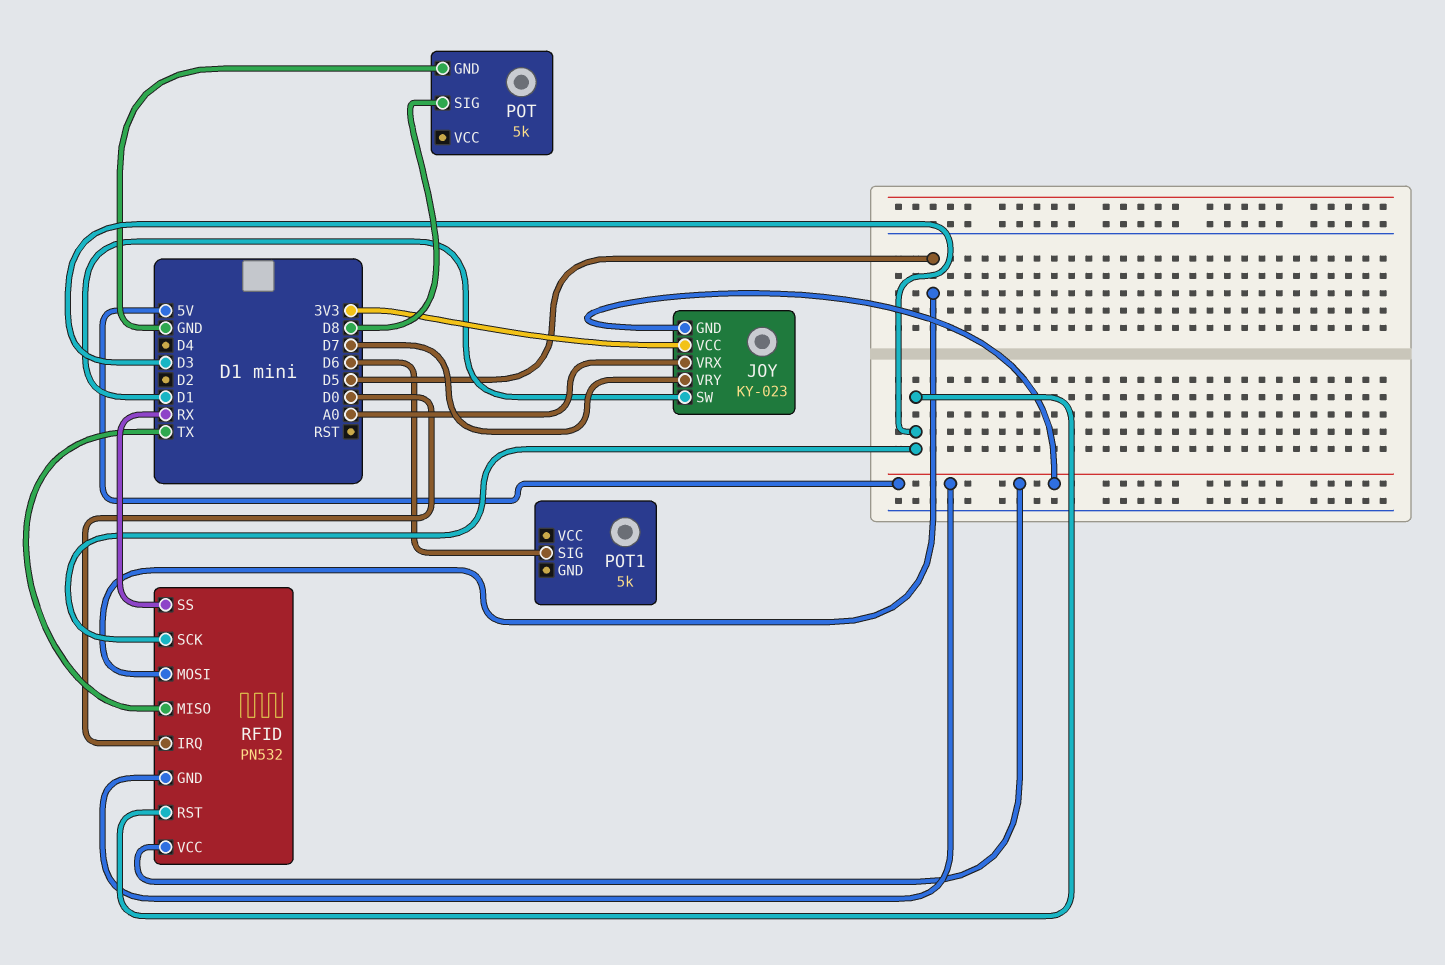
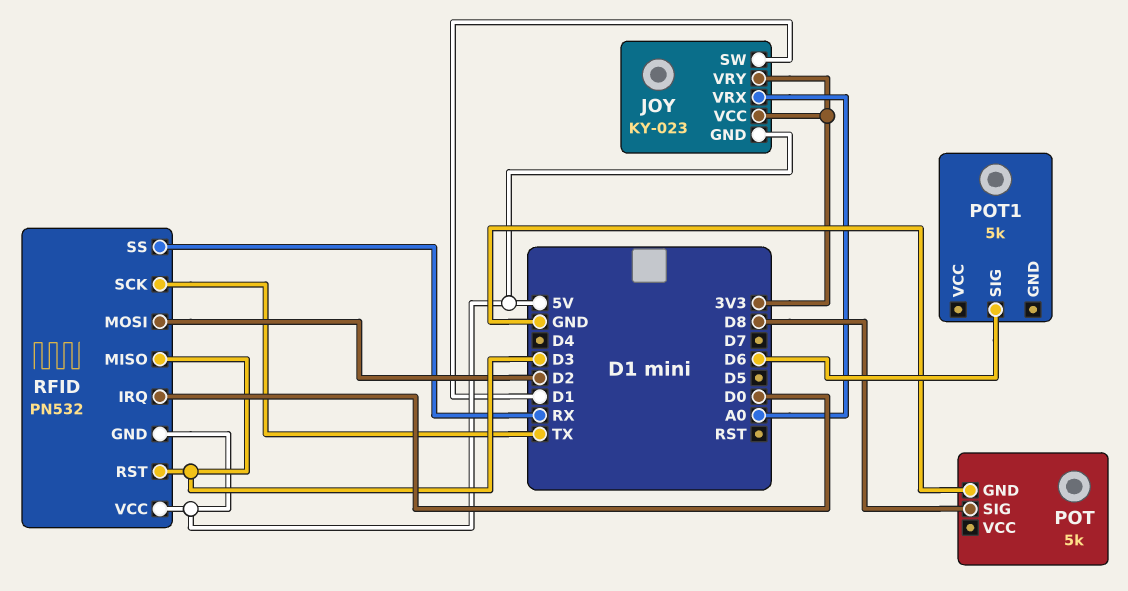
JOY pin VRY: D7 -> 3V3
RFID pin MISO: TX -> D3
RFID pin MOSI: D5 -> D2
RFID pin SCK: D3 -> TX

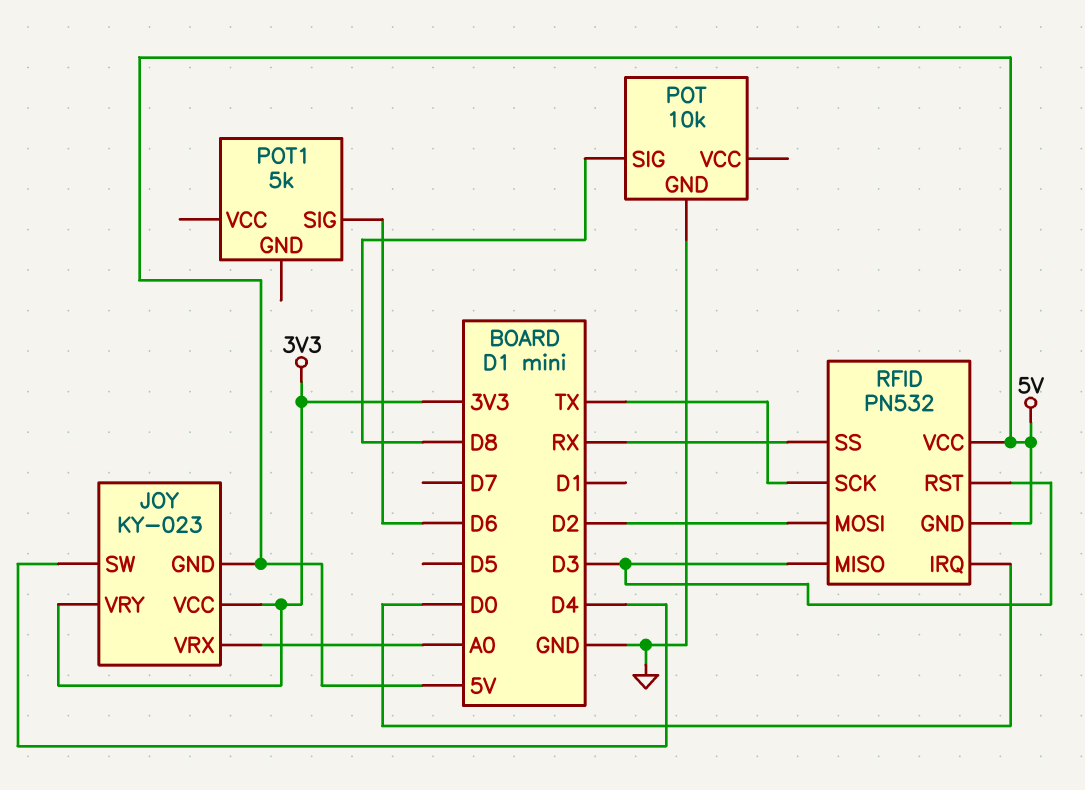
JOY pin SW: D1 -> D4
POT: 5k -> 10k

